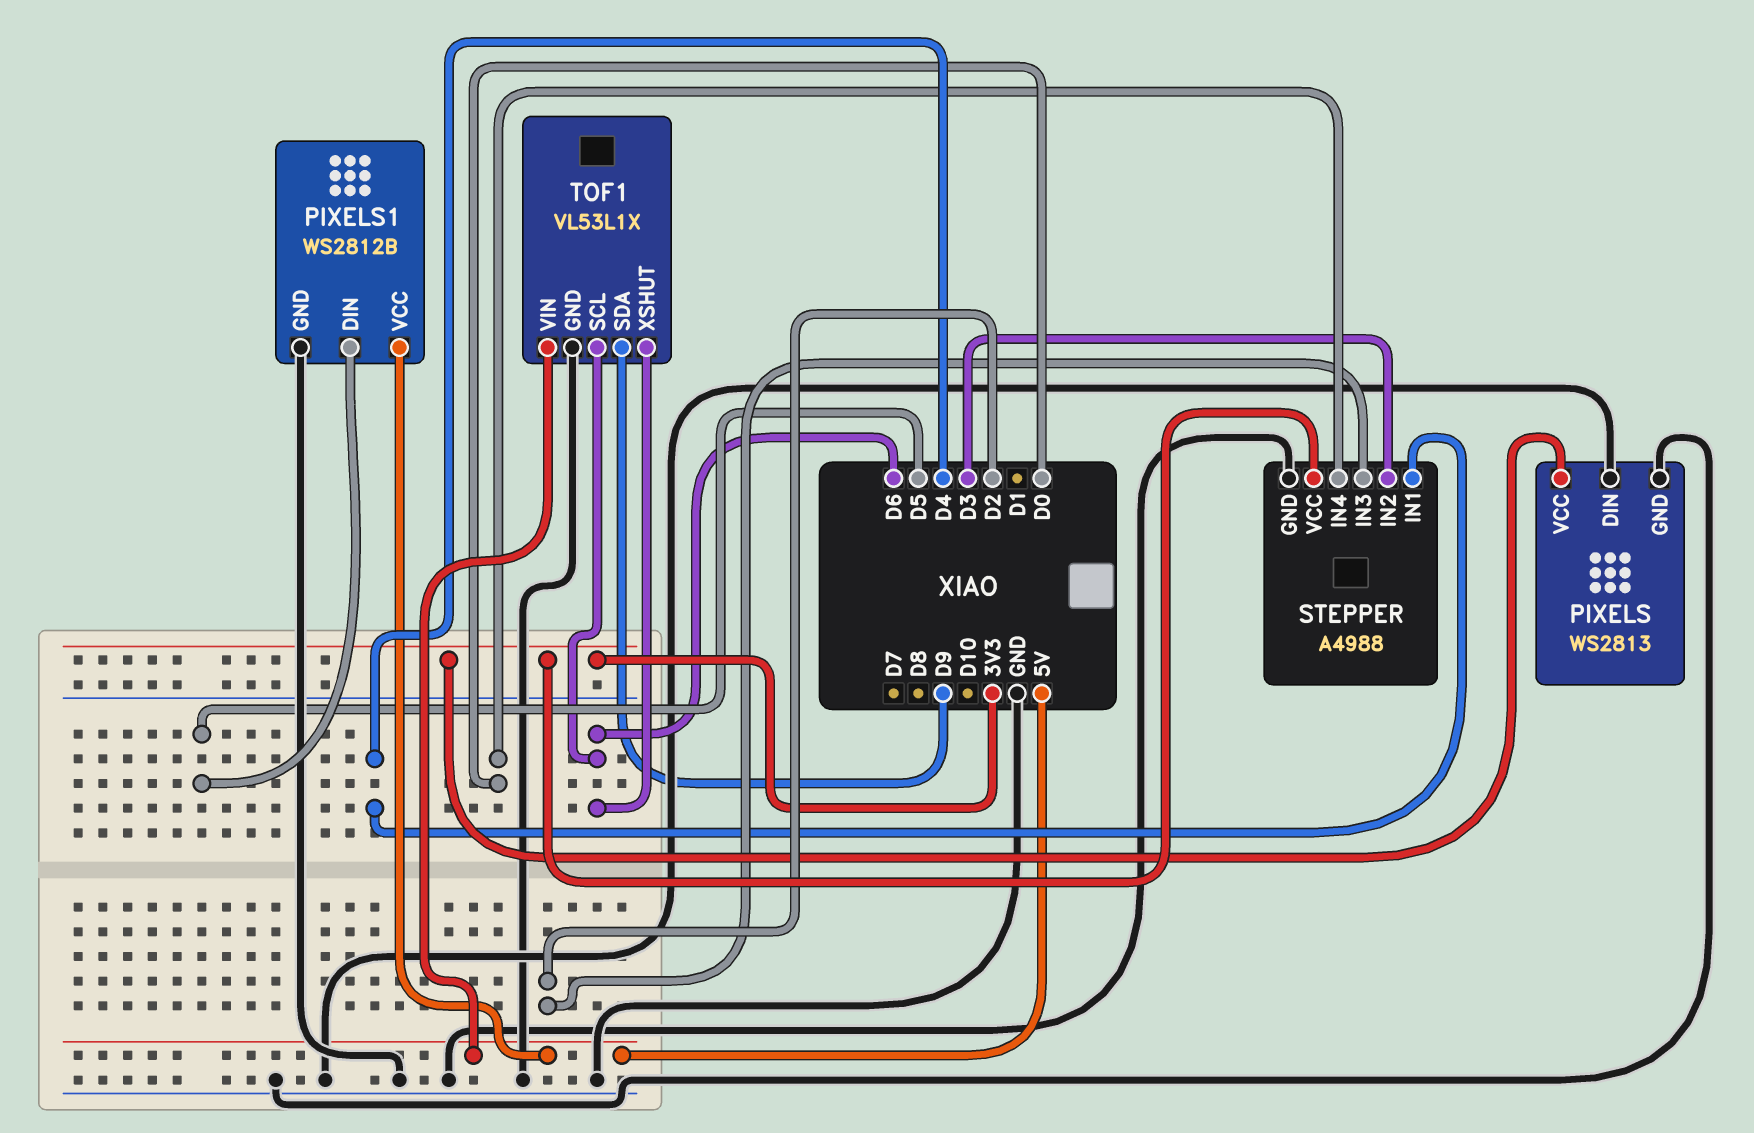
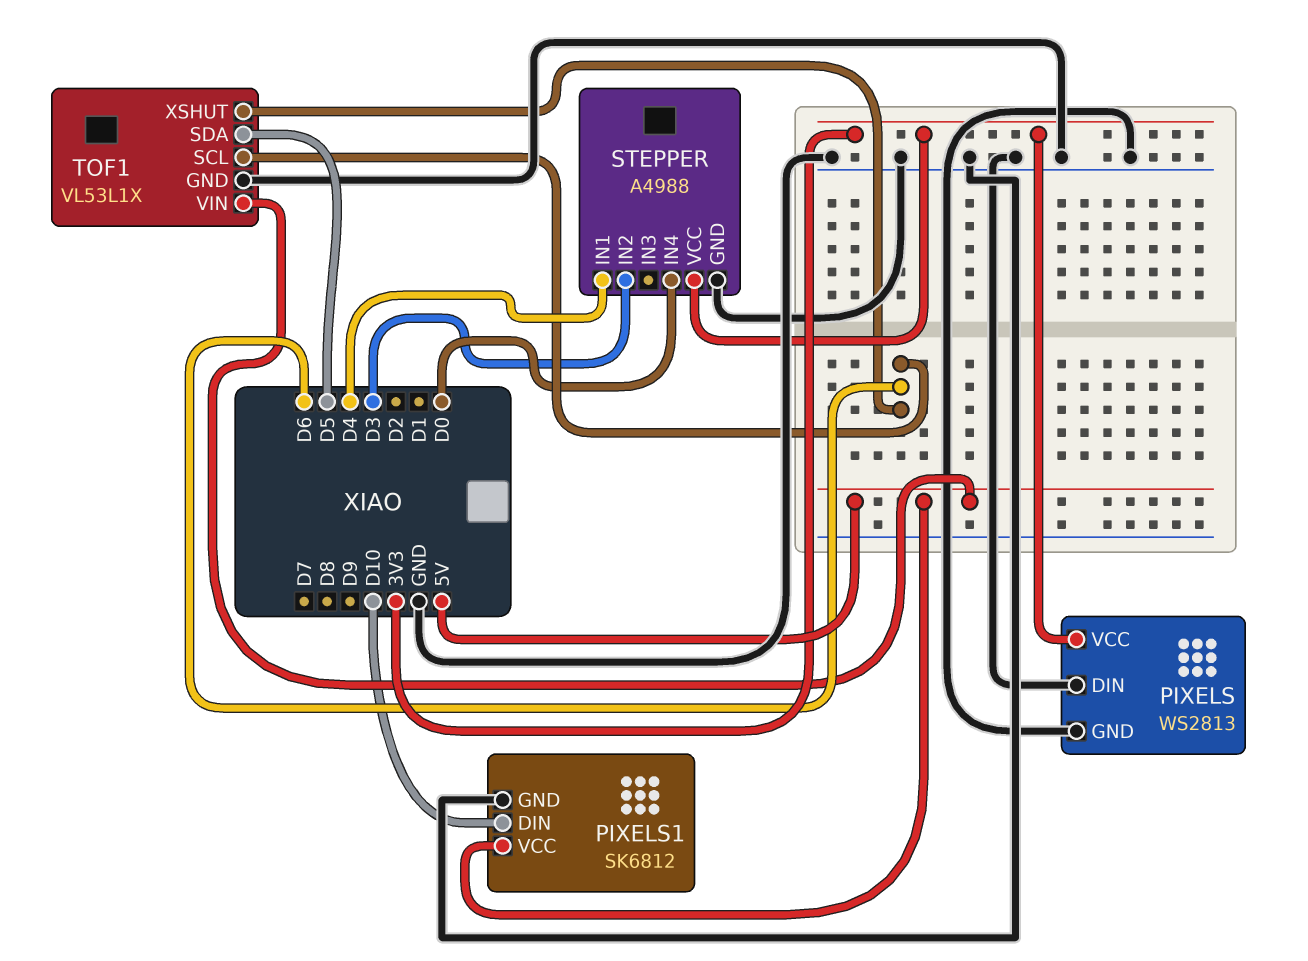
PIXELS1: WS2812B -> SK6812
PIXELS1 pin DIN: D5 -> D10
STEPPER pin IN3: D2 -> none
TOF1 pin SDA: D9 -> D5

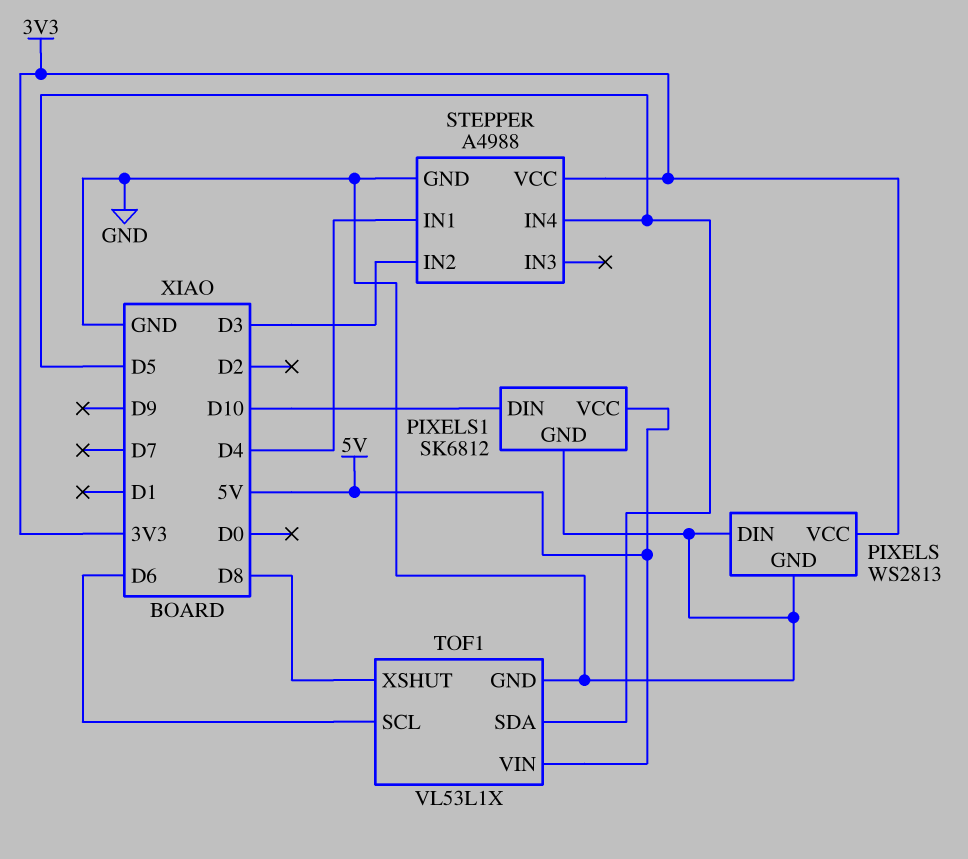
STEPPER pin IN4: D0 -> D5
TOF1 pin XSHUT: D6 -> D8

